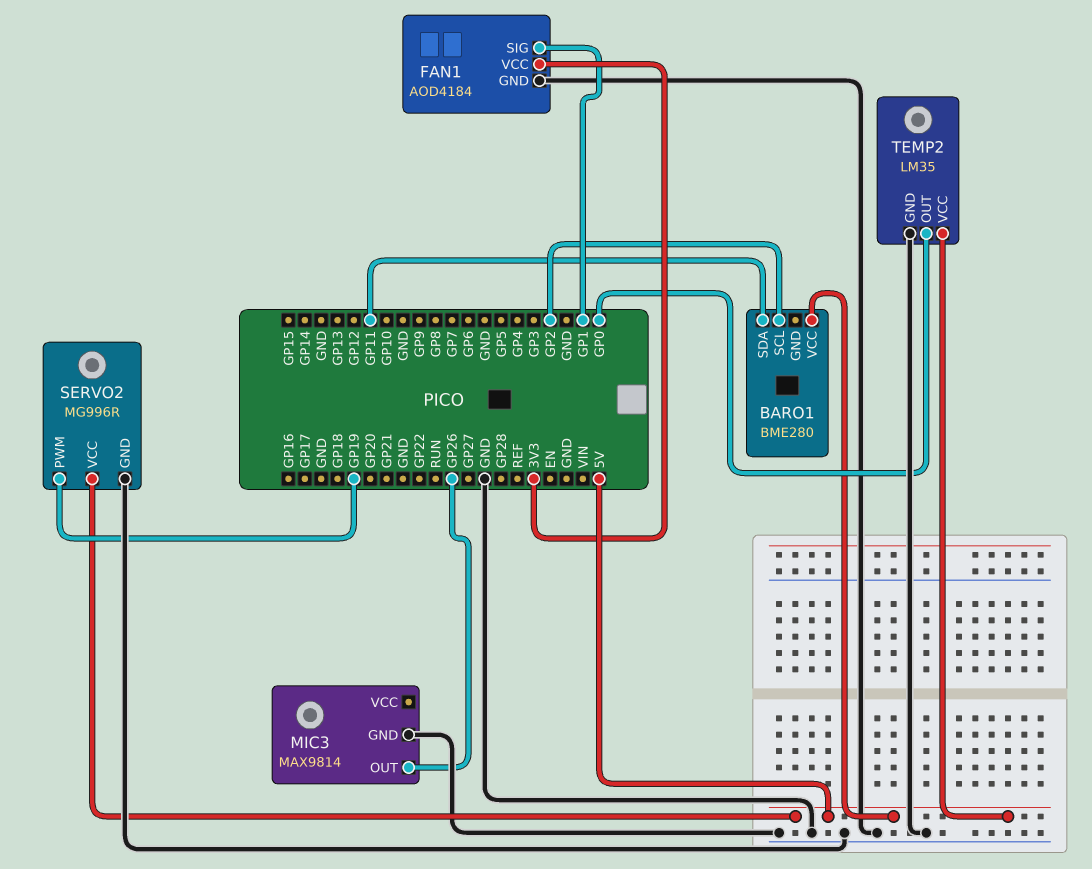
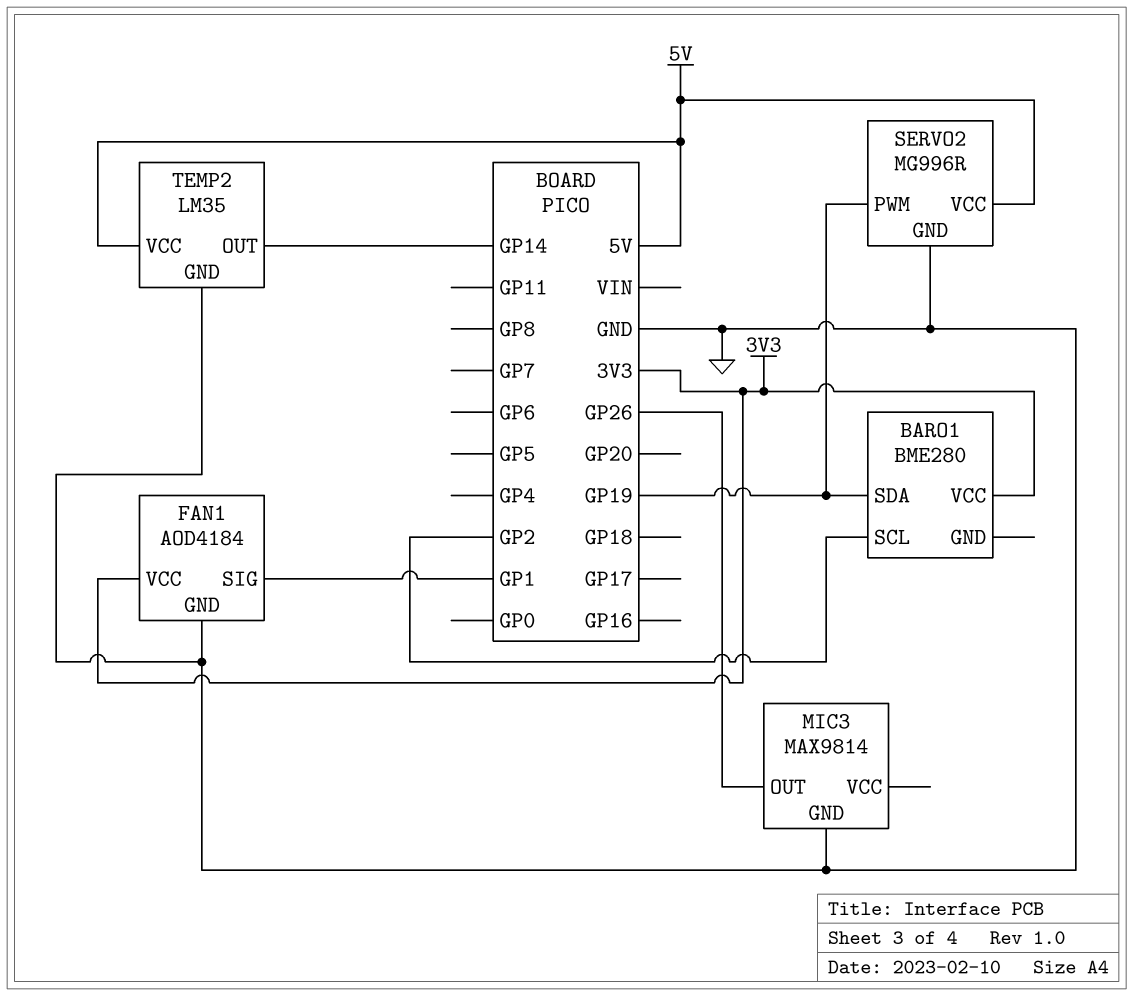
BARO1 pin SDA: GP11 -> GP19
BARO1 pin VCC: 5V -> 3V3
TEMP2 pin OUT: GP0 -> GP14

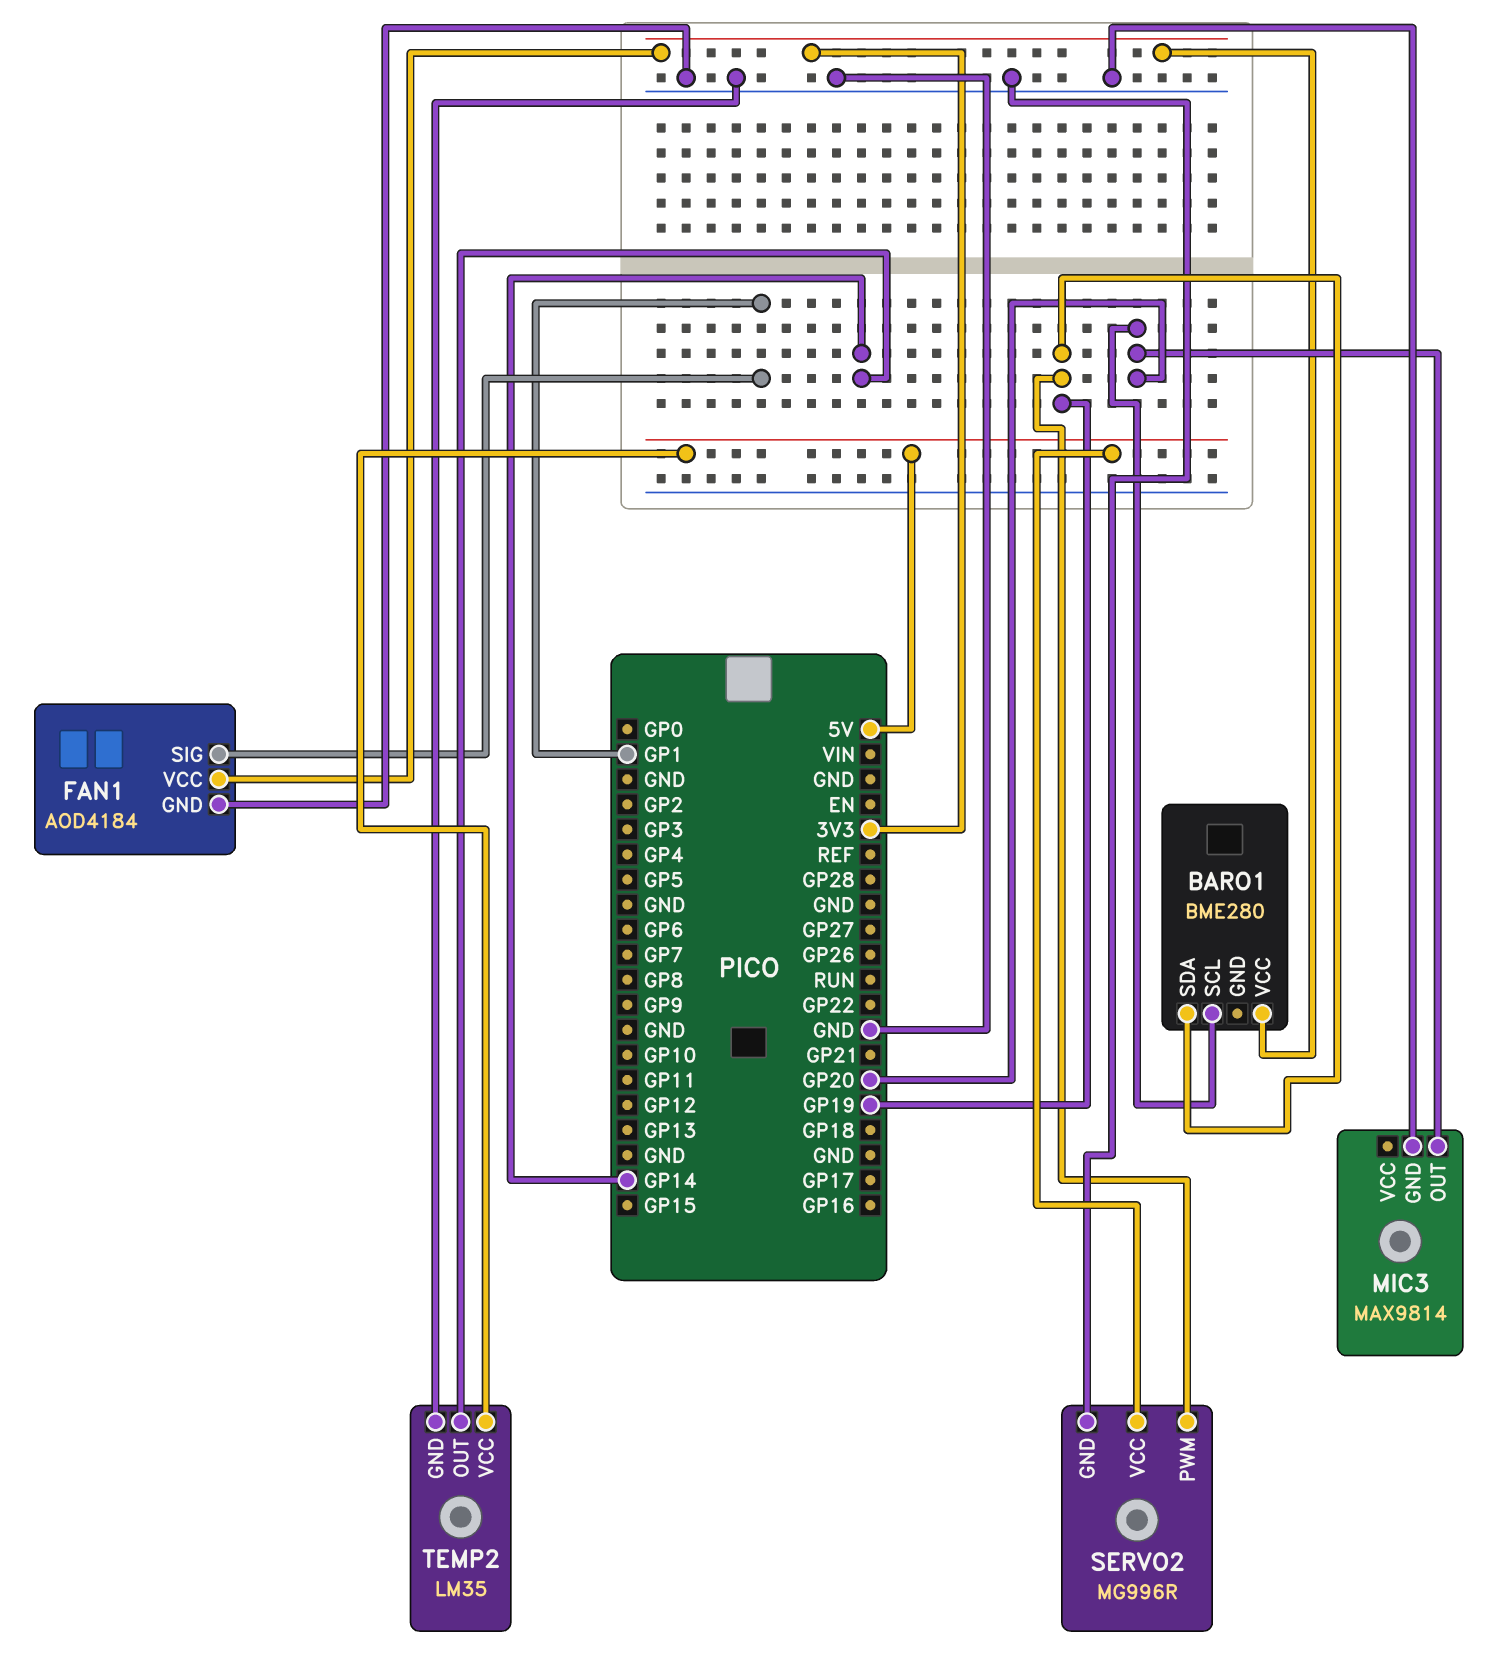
BARO1 pin SCL: GP2 -> GP20
MIC3 pin OUT: GP26 -> GP20

